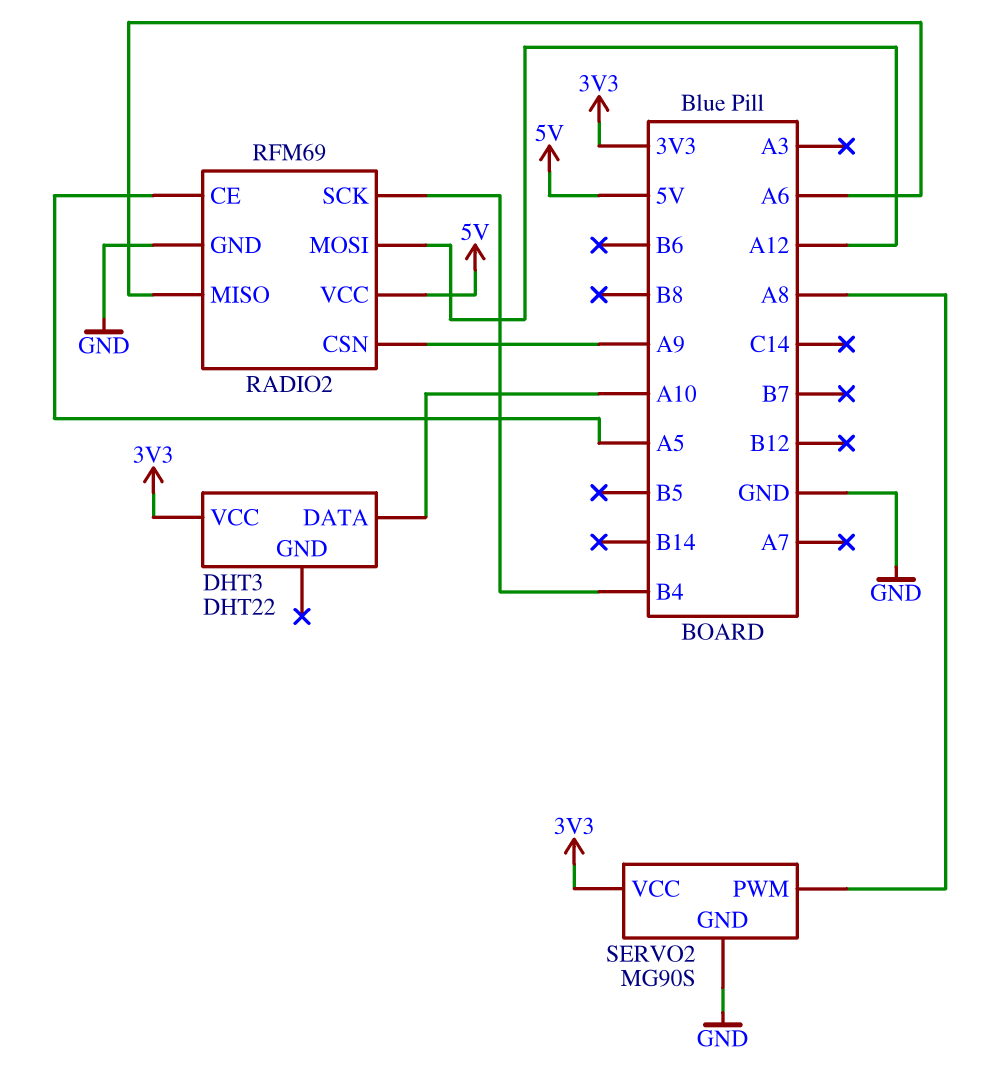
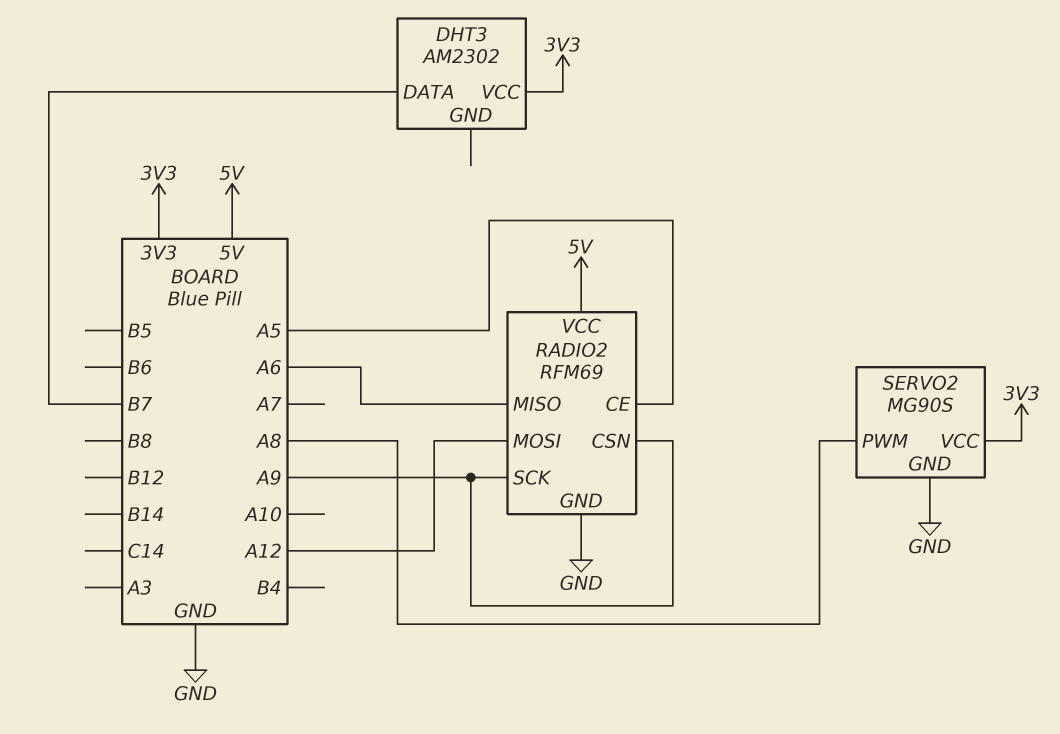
DHT3: DHT22 -> AM2302
DHT3 pin DATA: A10 -> B7
RADIO2 pin SCK: B4 -> A9

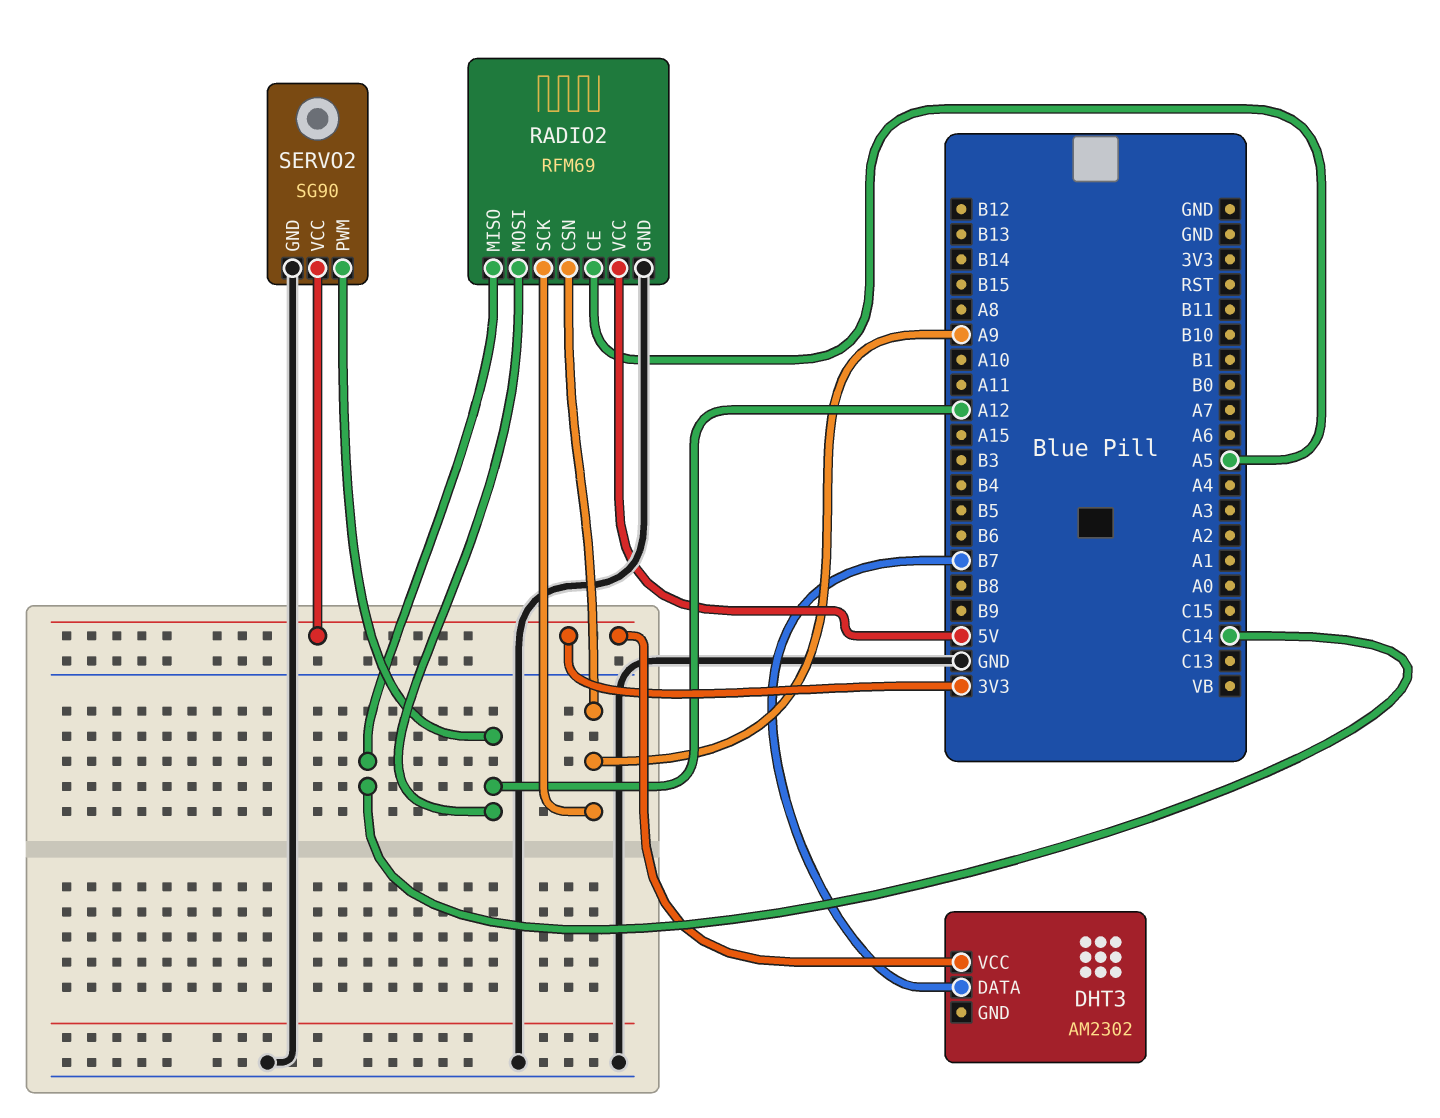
RADIO2 pin MISO: A6 -> C14
SERVO2: MG90S -> SG90
SERVO2 pin PWM: A8 -> A12

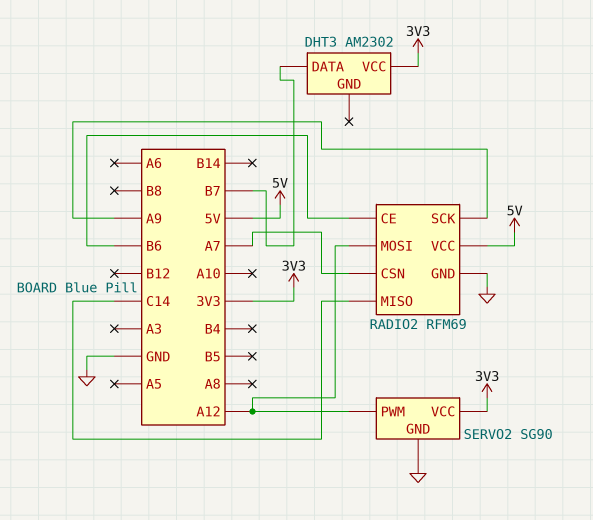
RADIO2 pin CE: A5 -> B6
RADIO2 pin CSN: A9 -> A7

